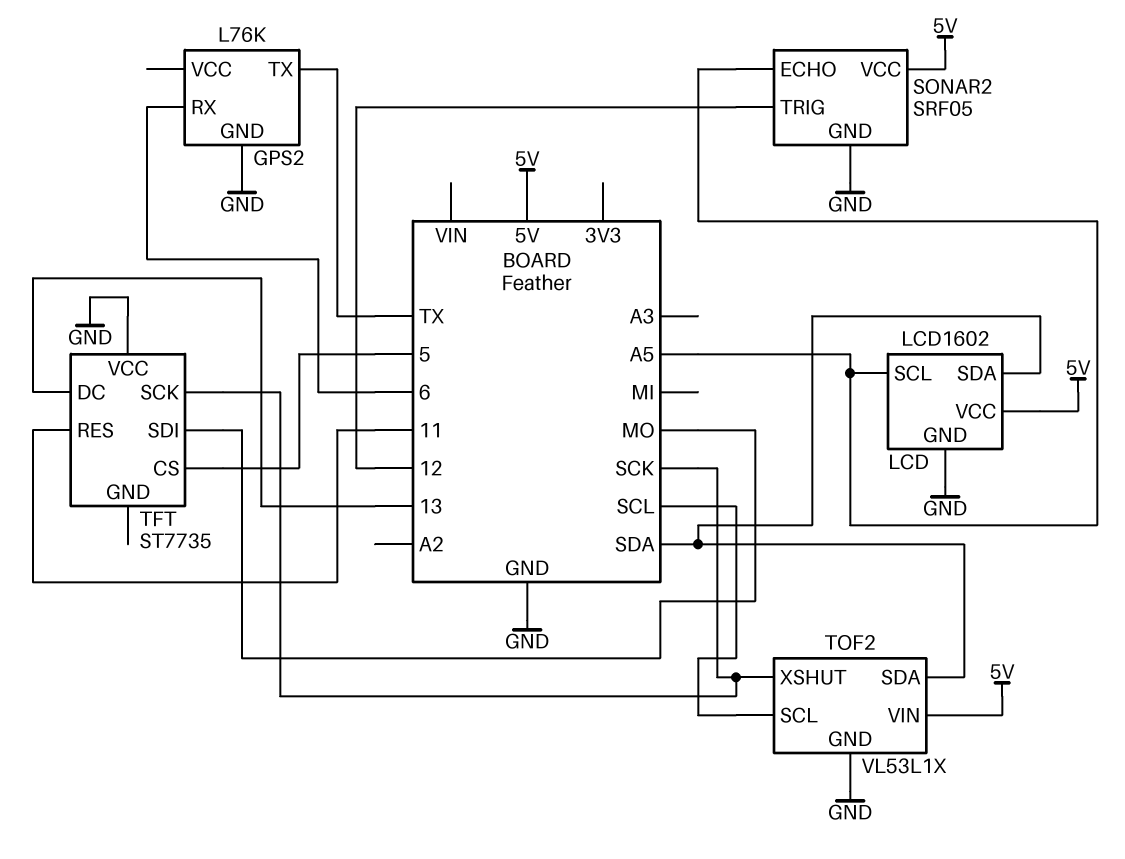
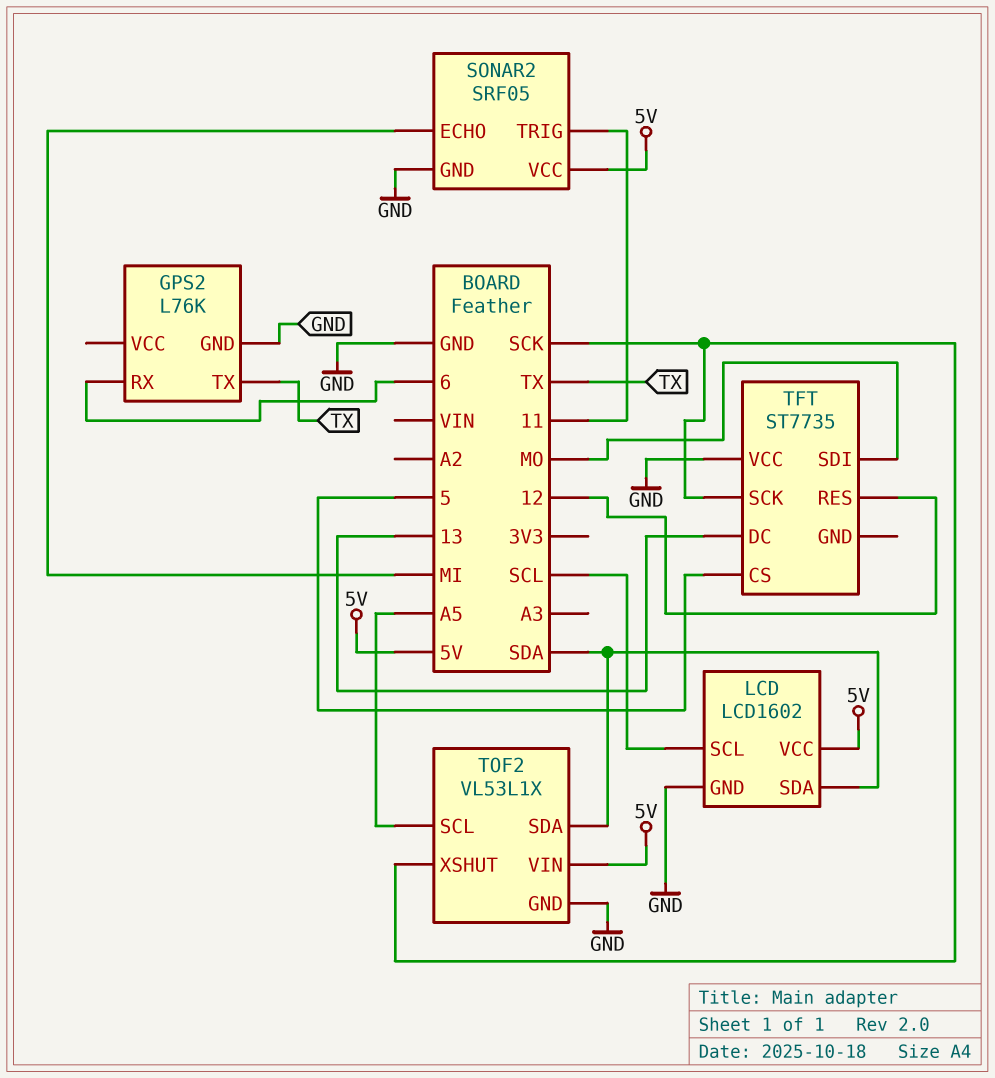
LCD pin SCL: A5 -> SCL
SONAR2 pin ECHO: A5 -> MI
SONAR2 pin TRIG: 12 -> 11
TFT pin RES: 11 -> 12
TOF2 pin SCL: SCL -> A5

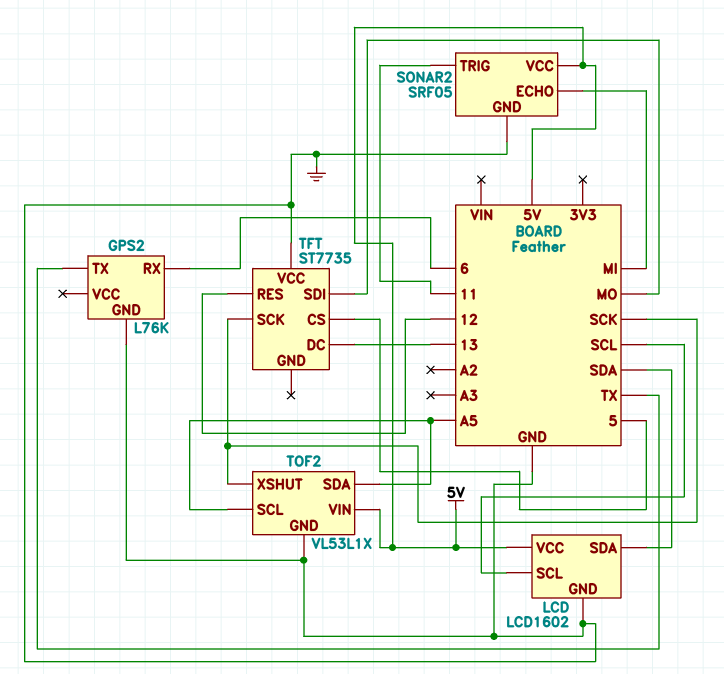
TOF2 pin SDA: SDA -> A5

